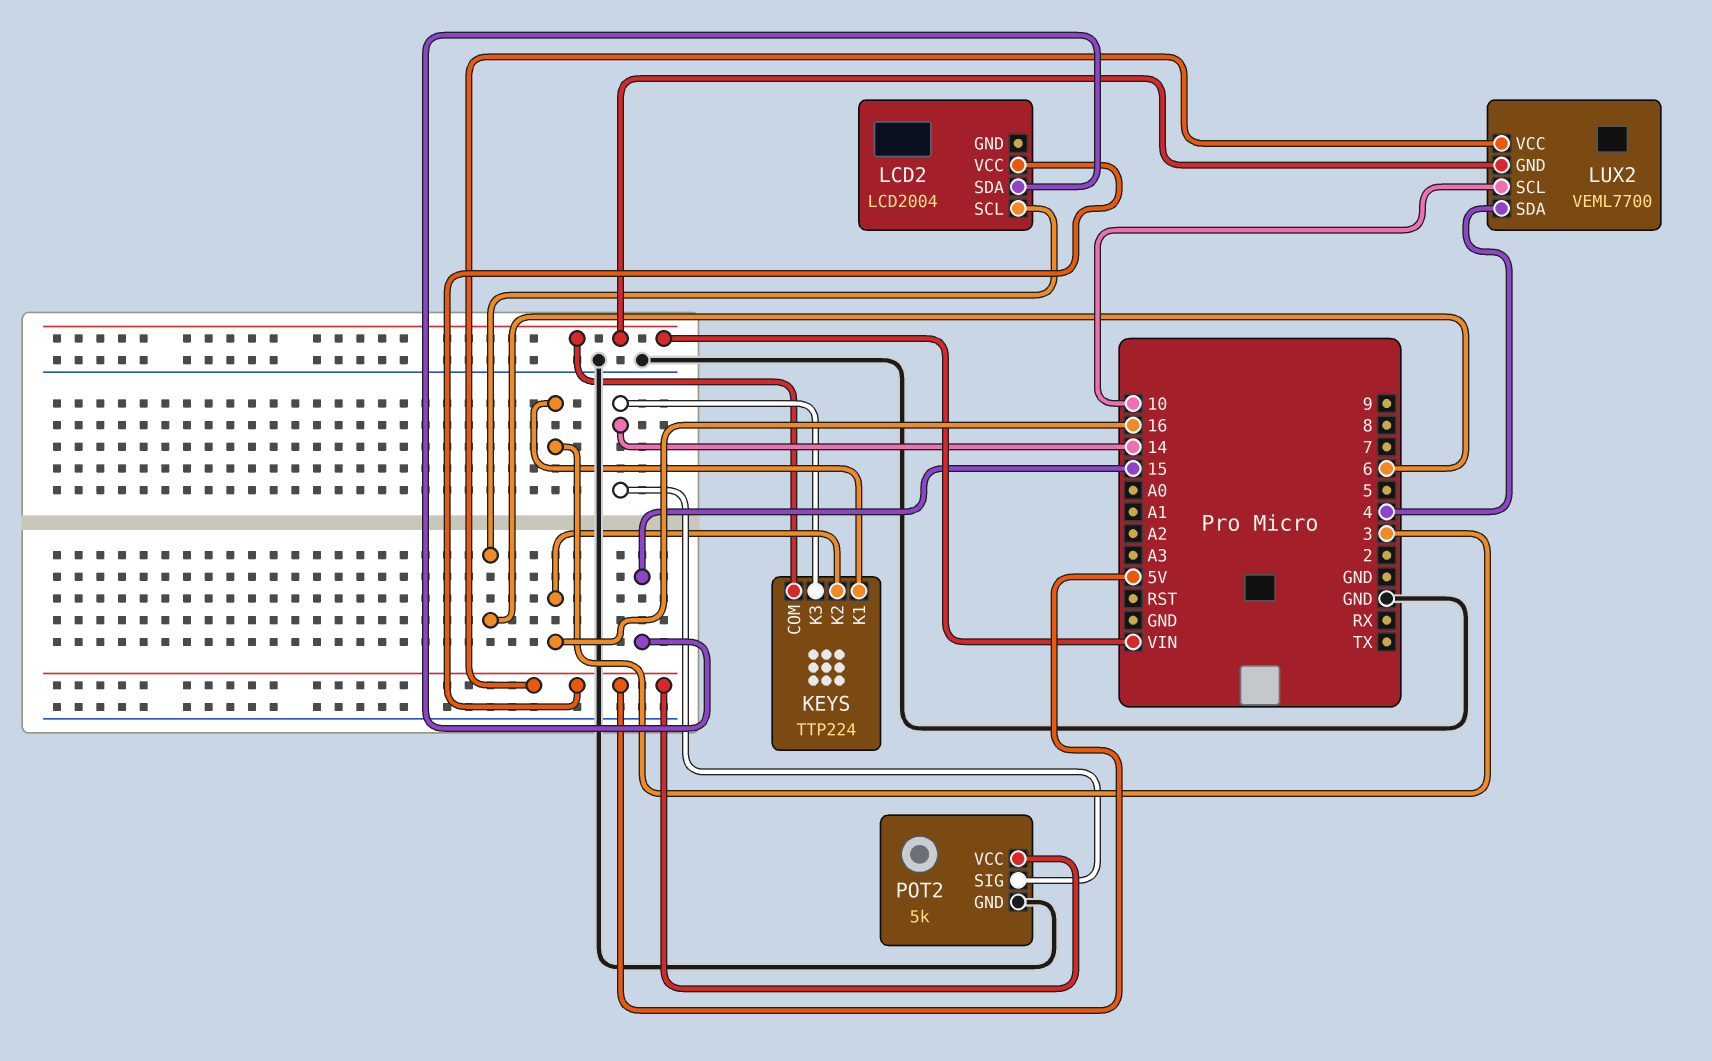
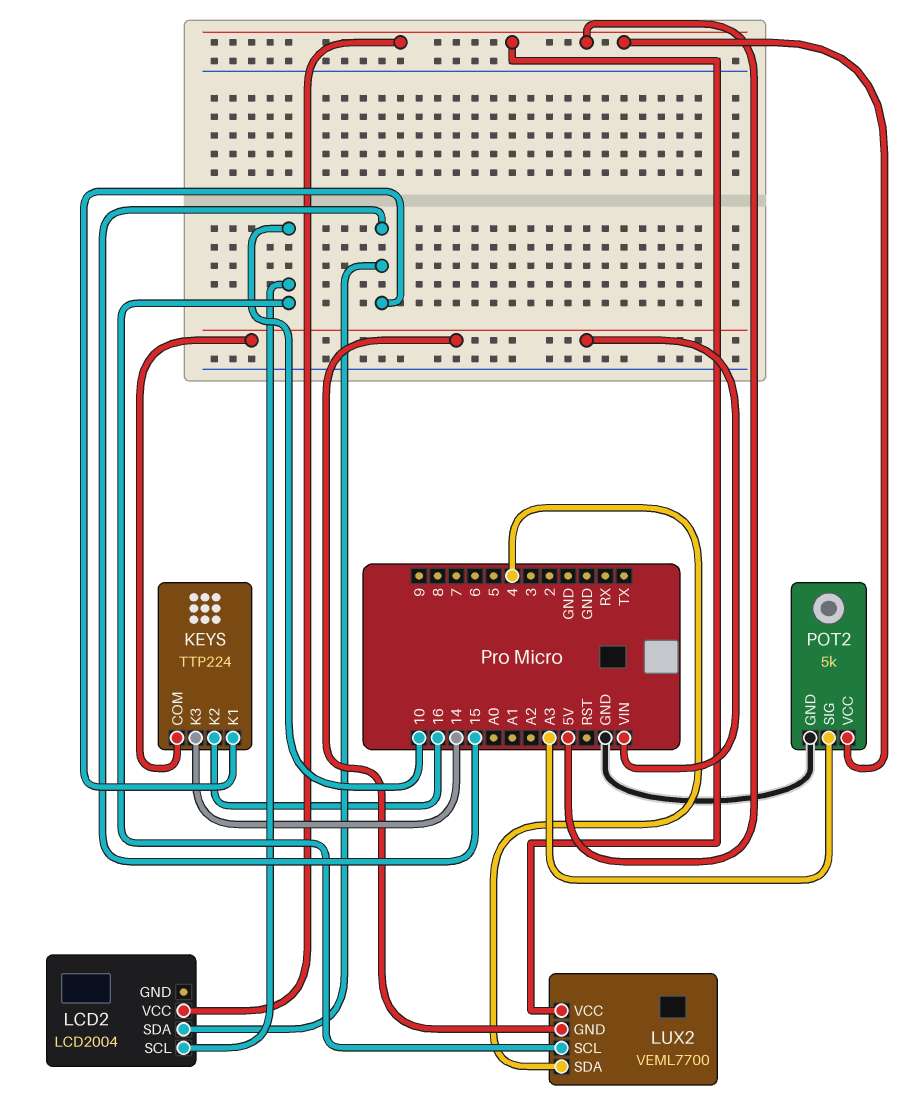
KEYS pin K1: 3 -> 15
LCD2 pin SCL: 6 -> 10
POT2 pin SIG: 14 -> A3

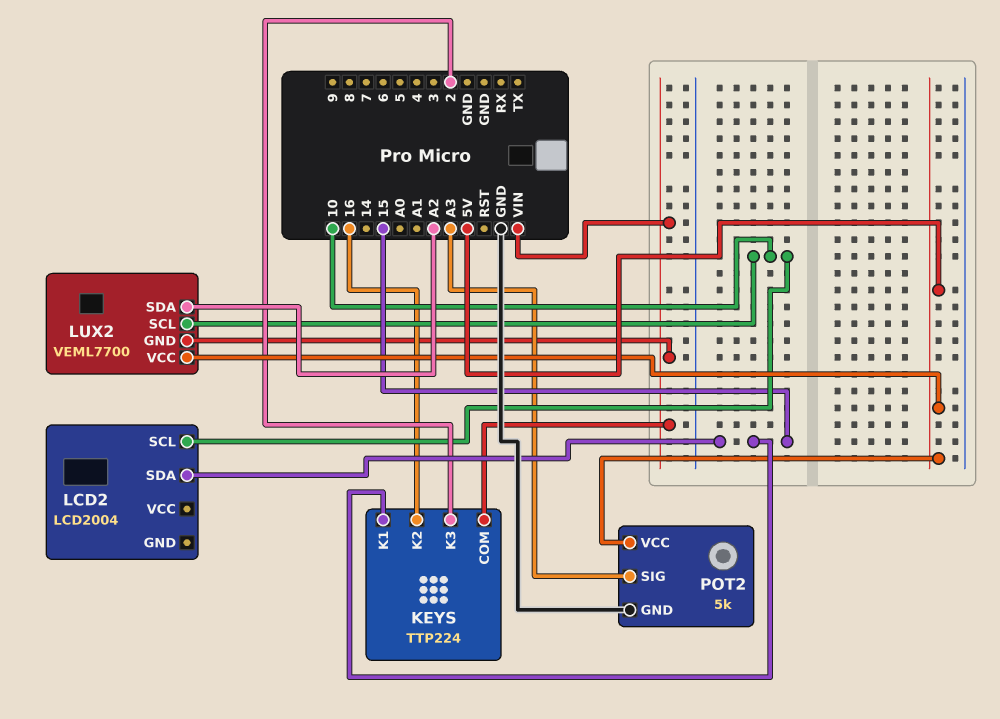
KEYS pin K3: 14 -> 2
LCD2 pin VCC: 5V -> none
LUX2 pin SDA: 4 -> A2

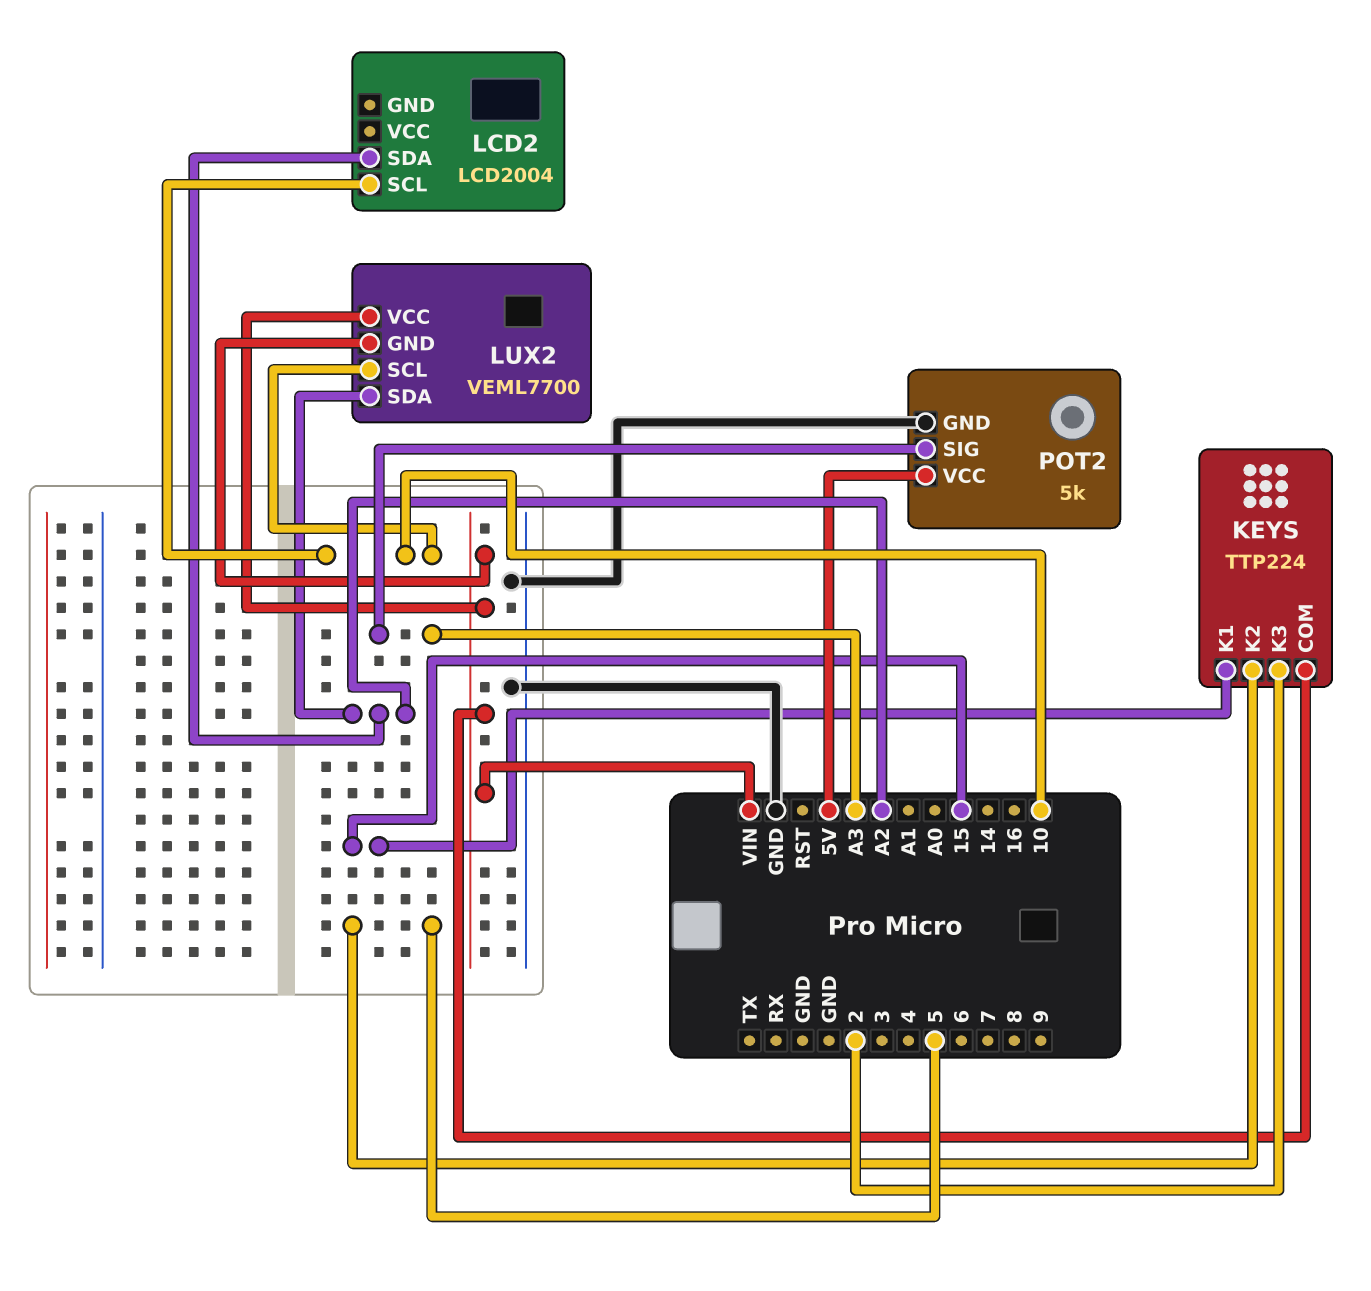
KEYS pin K2: 16 -> 5
LCD2 pin SDA: 15 -> A2
LUX2 pin VCC: 5V -> VIN

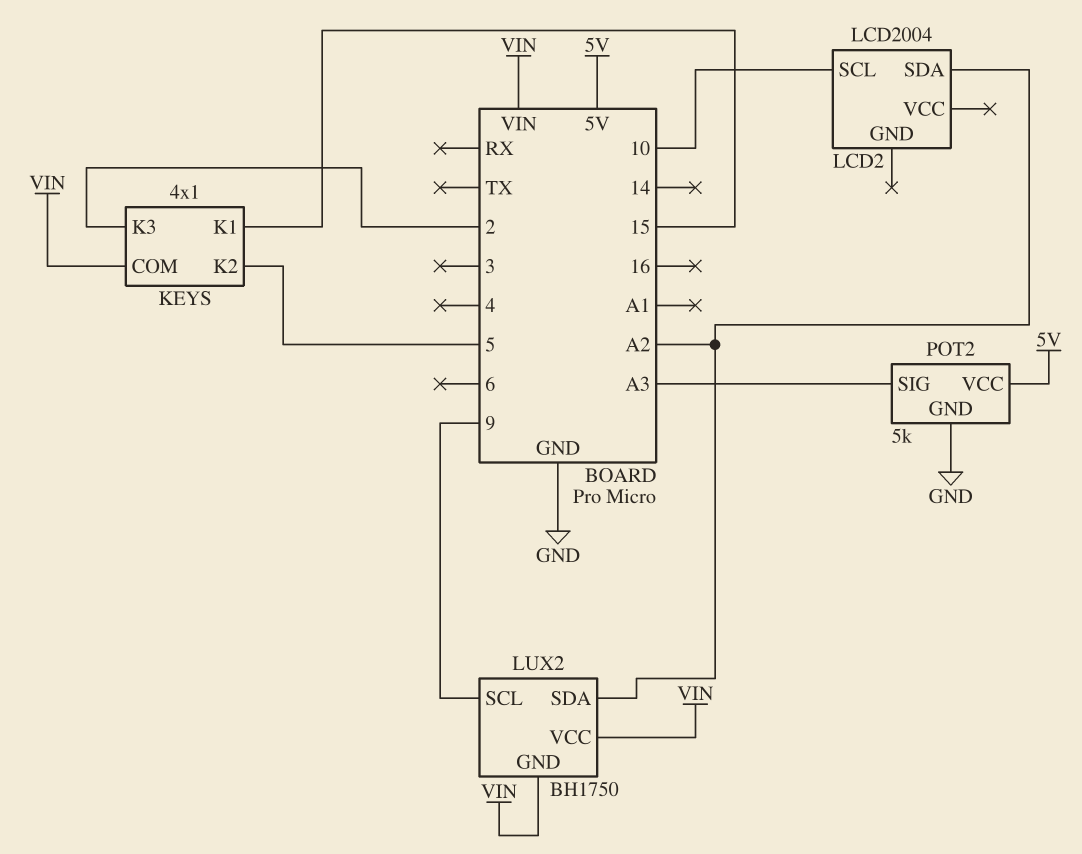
KEYS: TTP224 -> 4x1
LUX2: VEML7700 -> BH1750
LUX2 pin SCL: 10 -> 9

